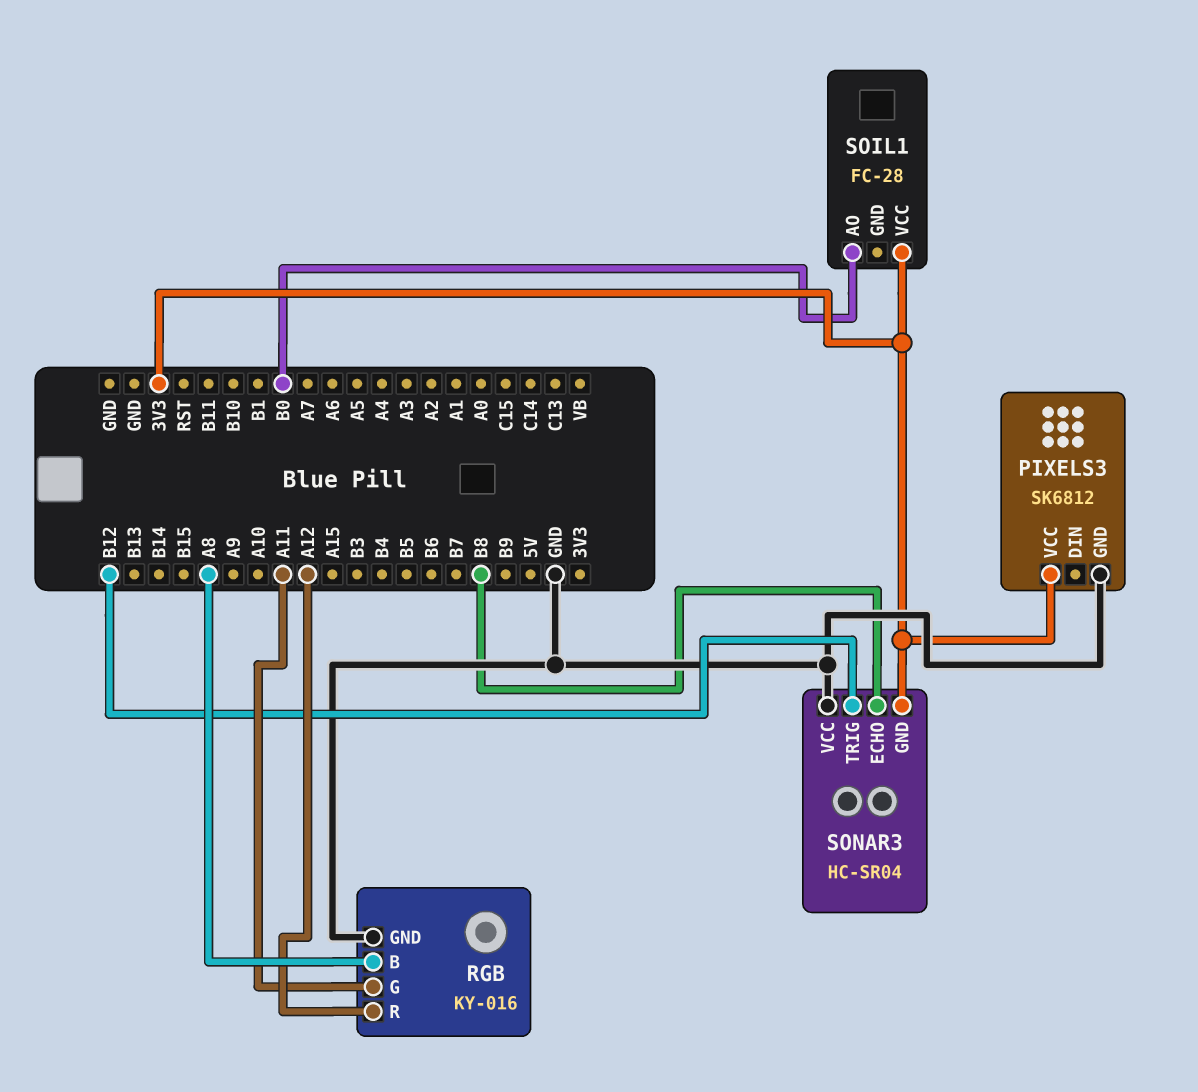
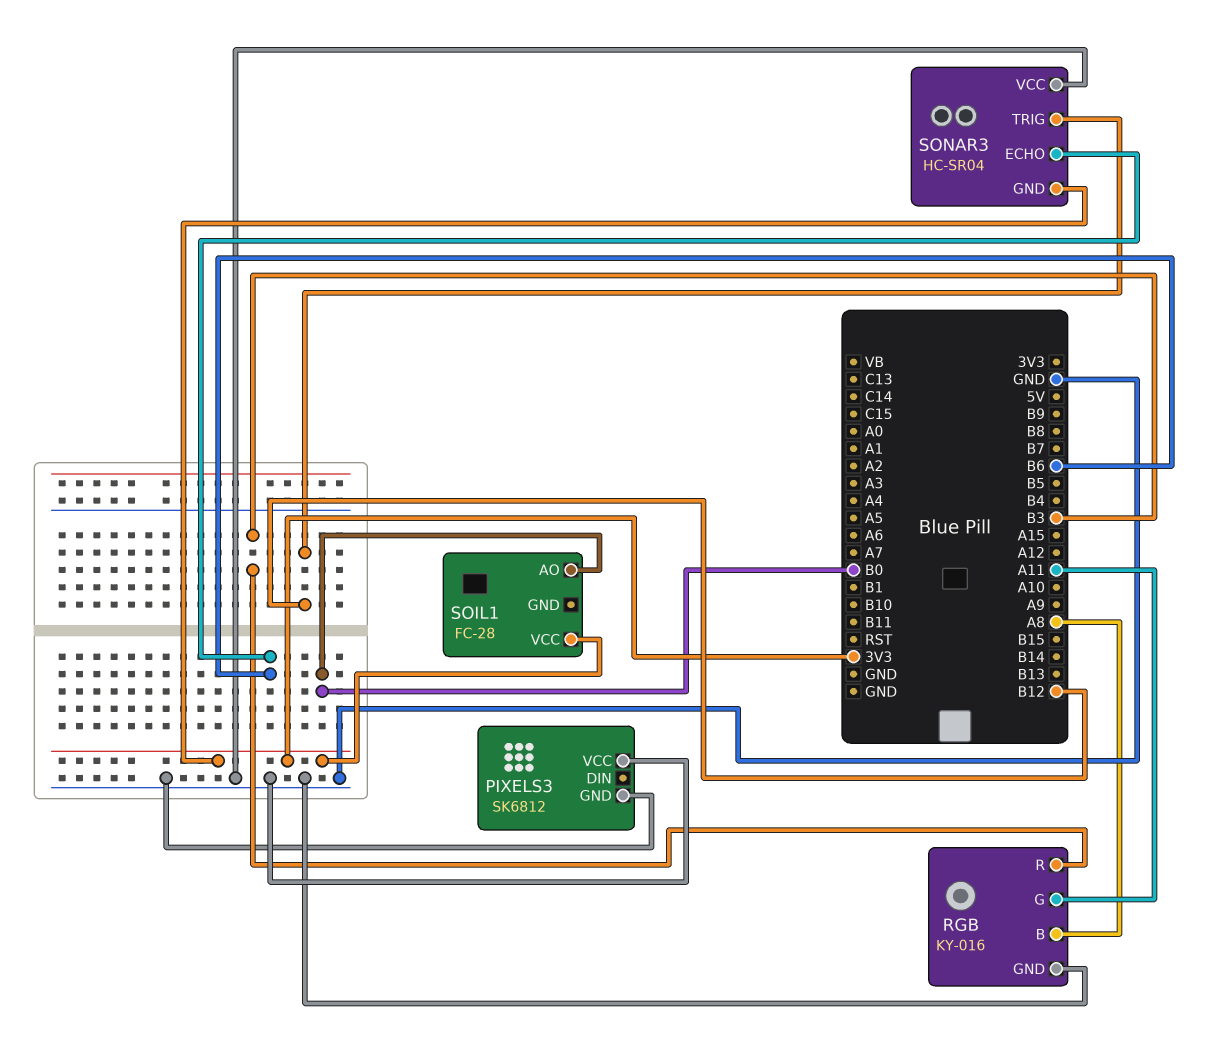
PIXELS3 pin VCC: 3V3 -> GND
RGB pin R: A12 -> B3
SONAR3 pin ECHO: B8 -> B6

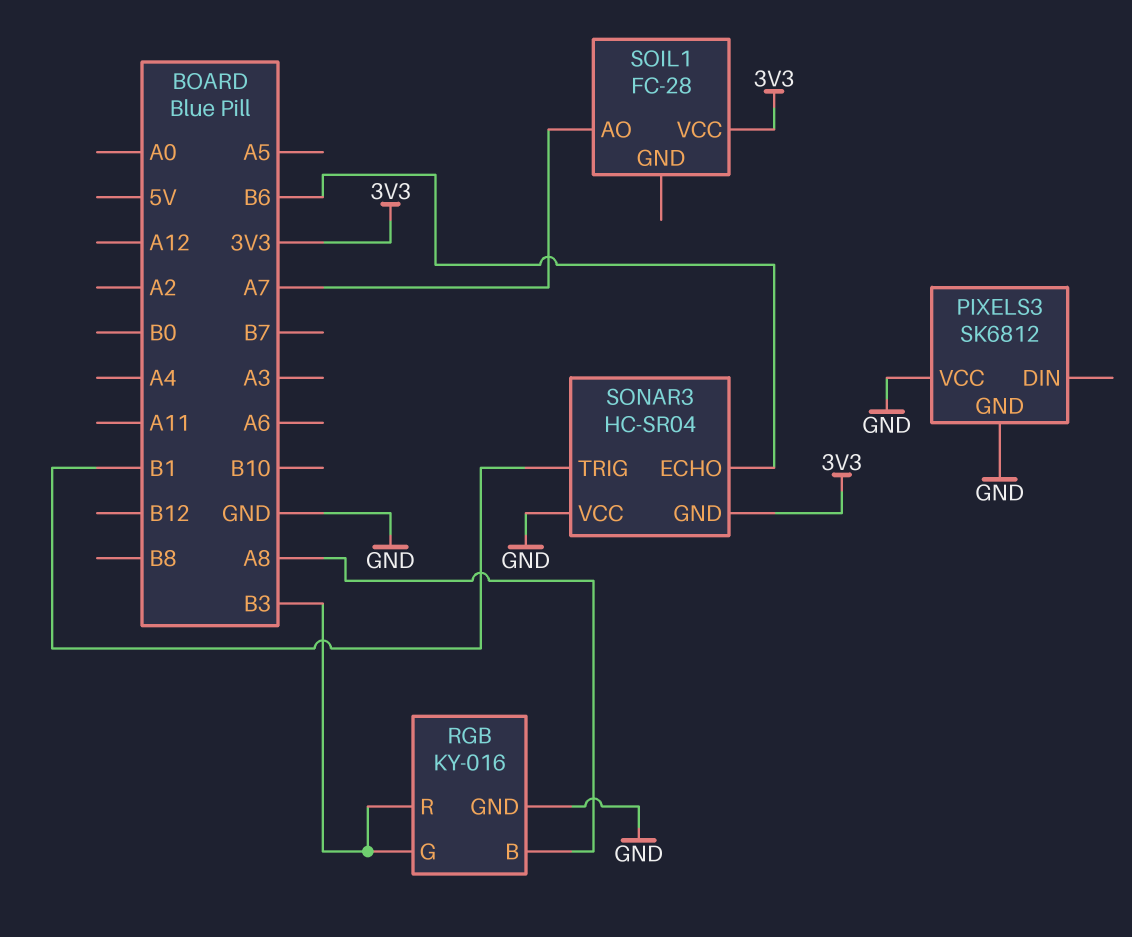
RGB pin G: A11 -> B3
SOIL1 pin AO: B0 -> A7
SONAR3 pin TRIG: B12 -> B1

